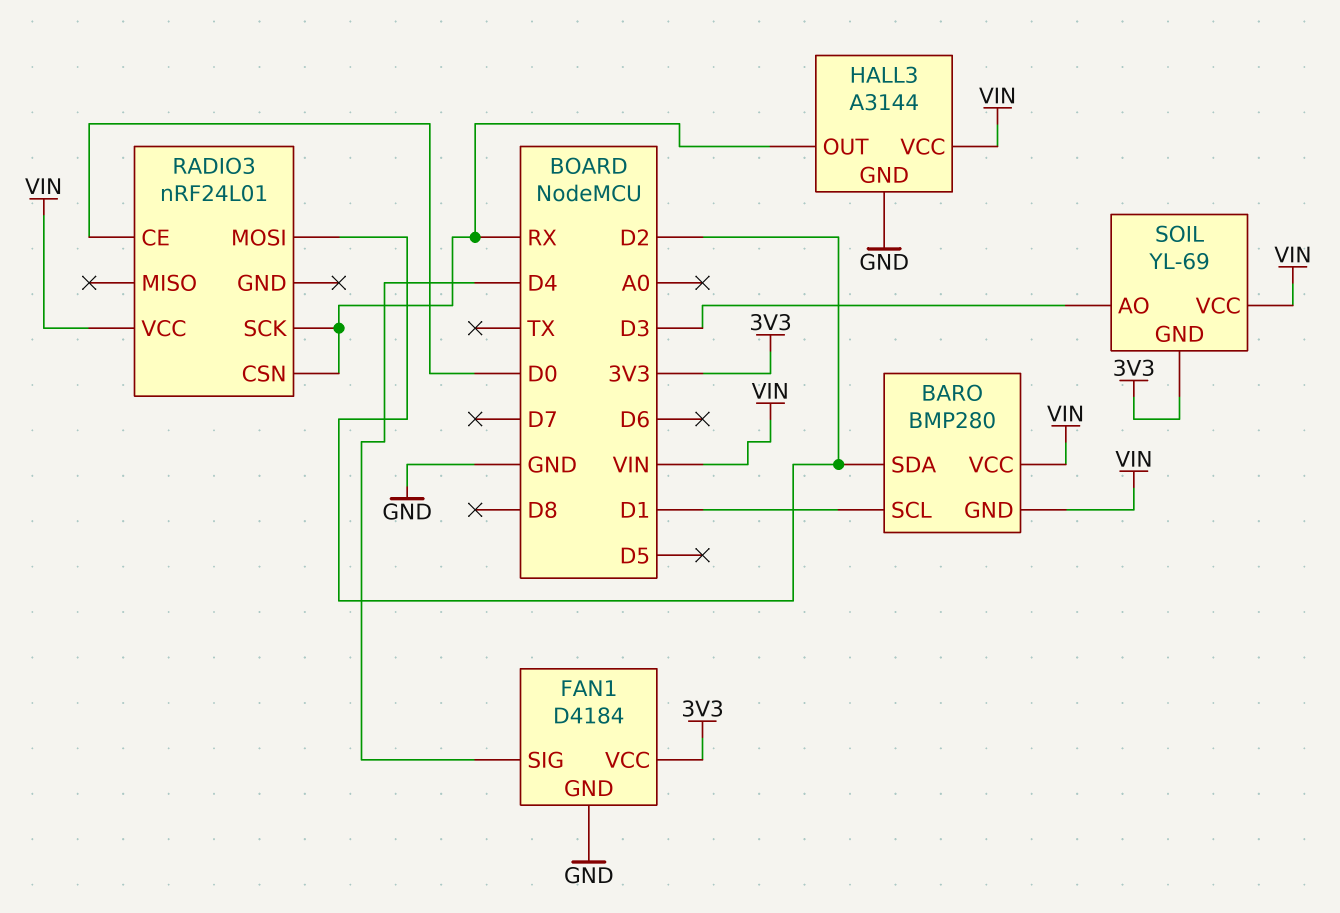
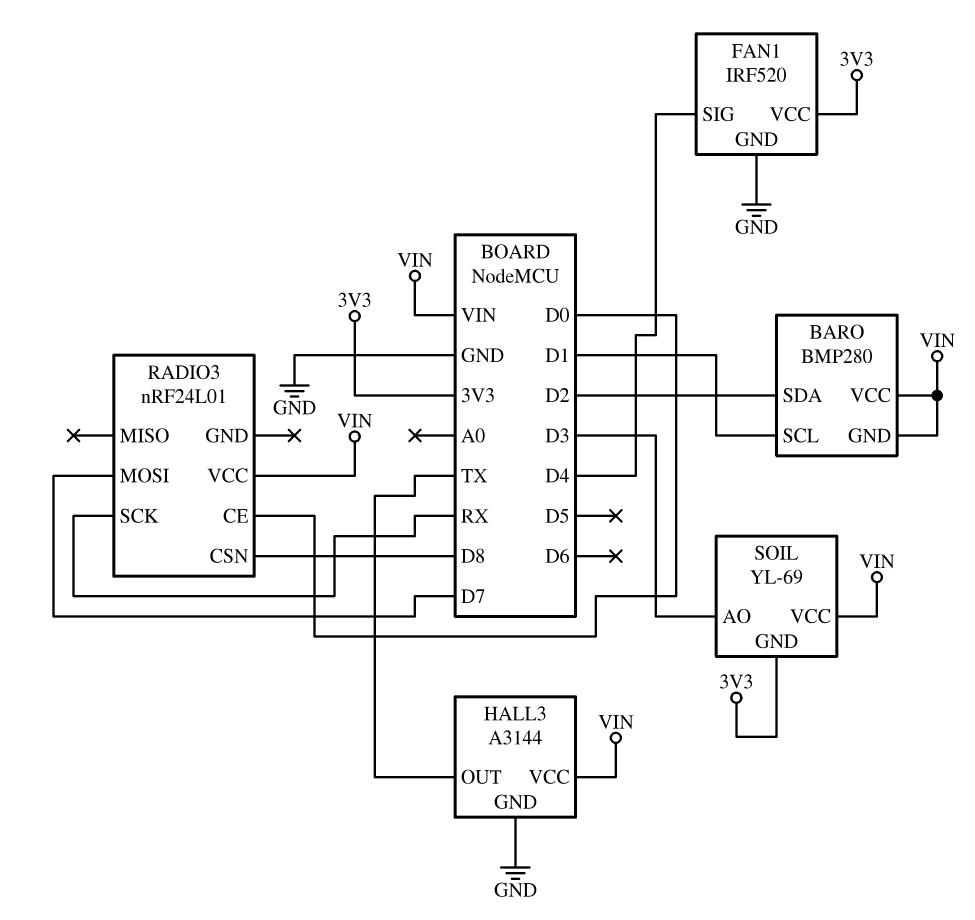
FAN1: D4184 -> IRF520
HALL3 pin OUT: RX -> TX
RADIO3 pin CSN: RX -> D8
RADIO3 pin MOSI: D2 -> D7

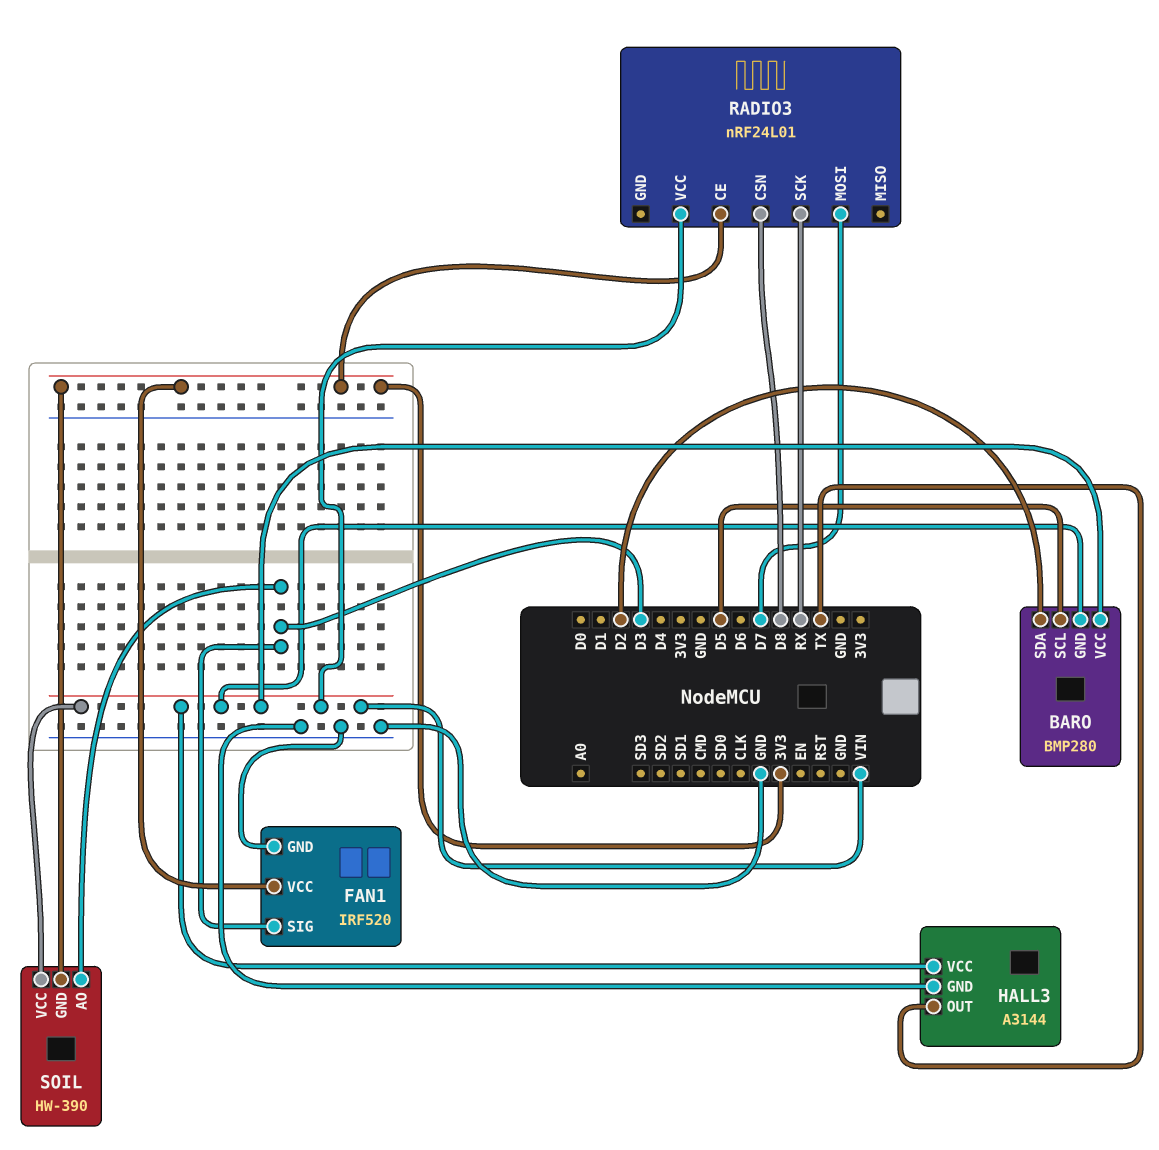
BARO pin SCL: D1 -> D5
FAN1 pin SIG: D4 -> D3
RADIO3 pin CE: D0 -> 3V3
SOIL: YL-69 -> HW-390

